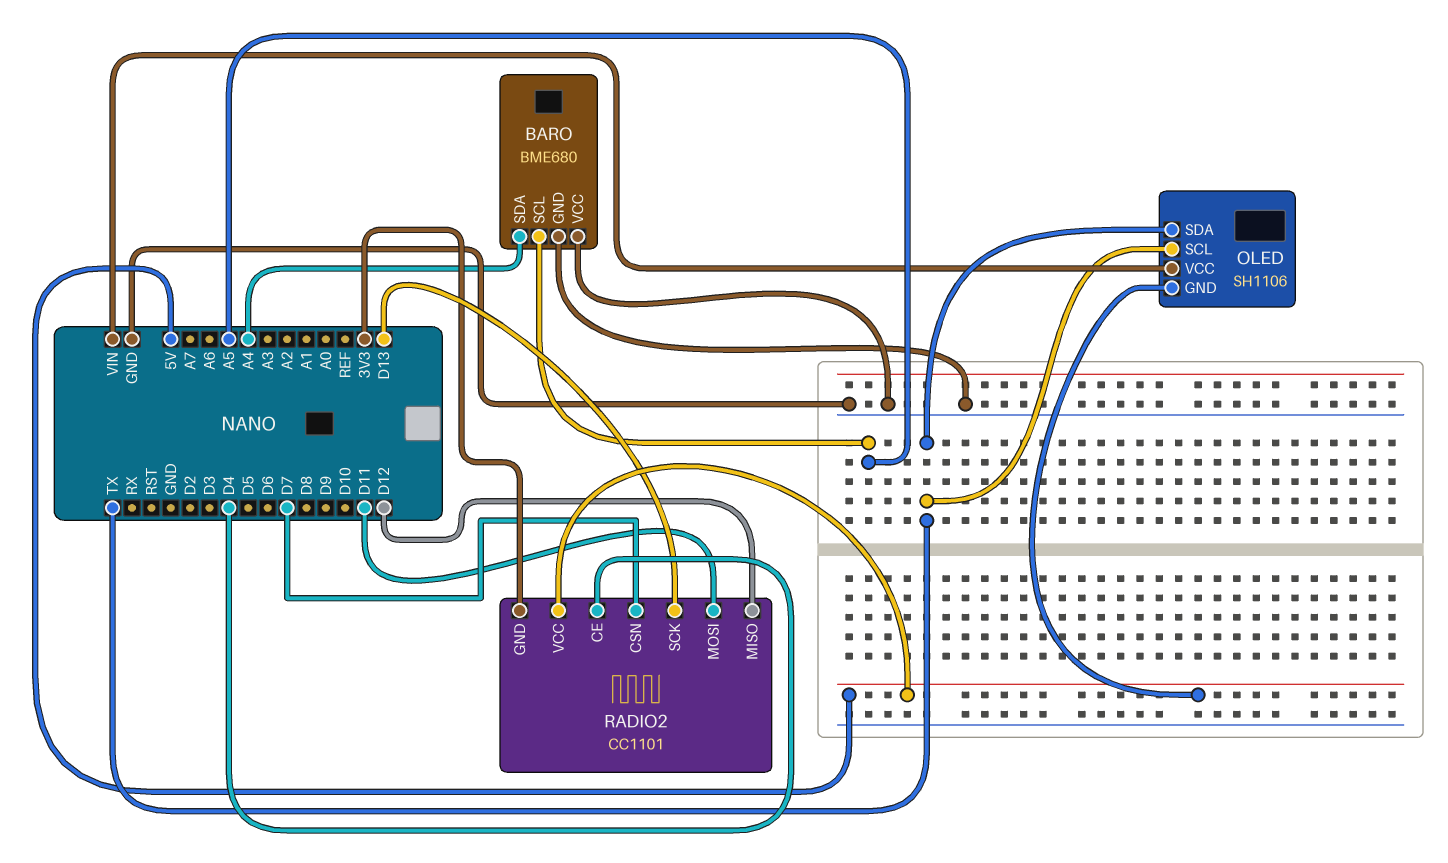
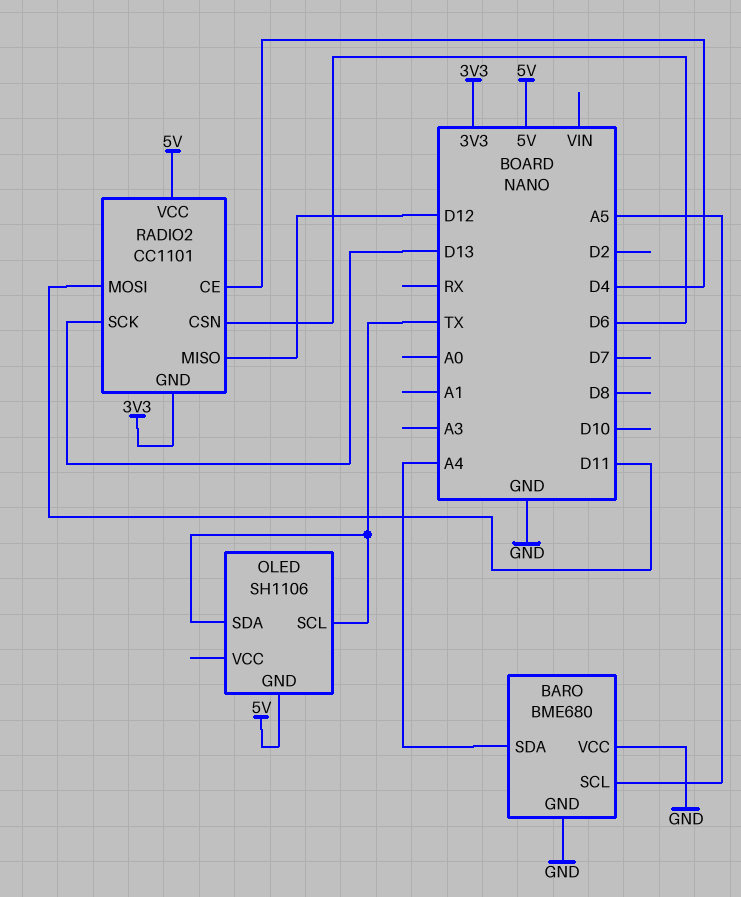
OLED pin VCC: VIN -> none
RADIO2 pin CSN: D7 -> D6

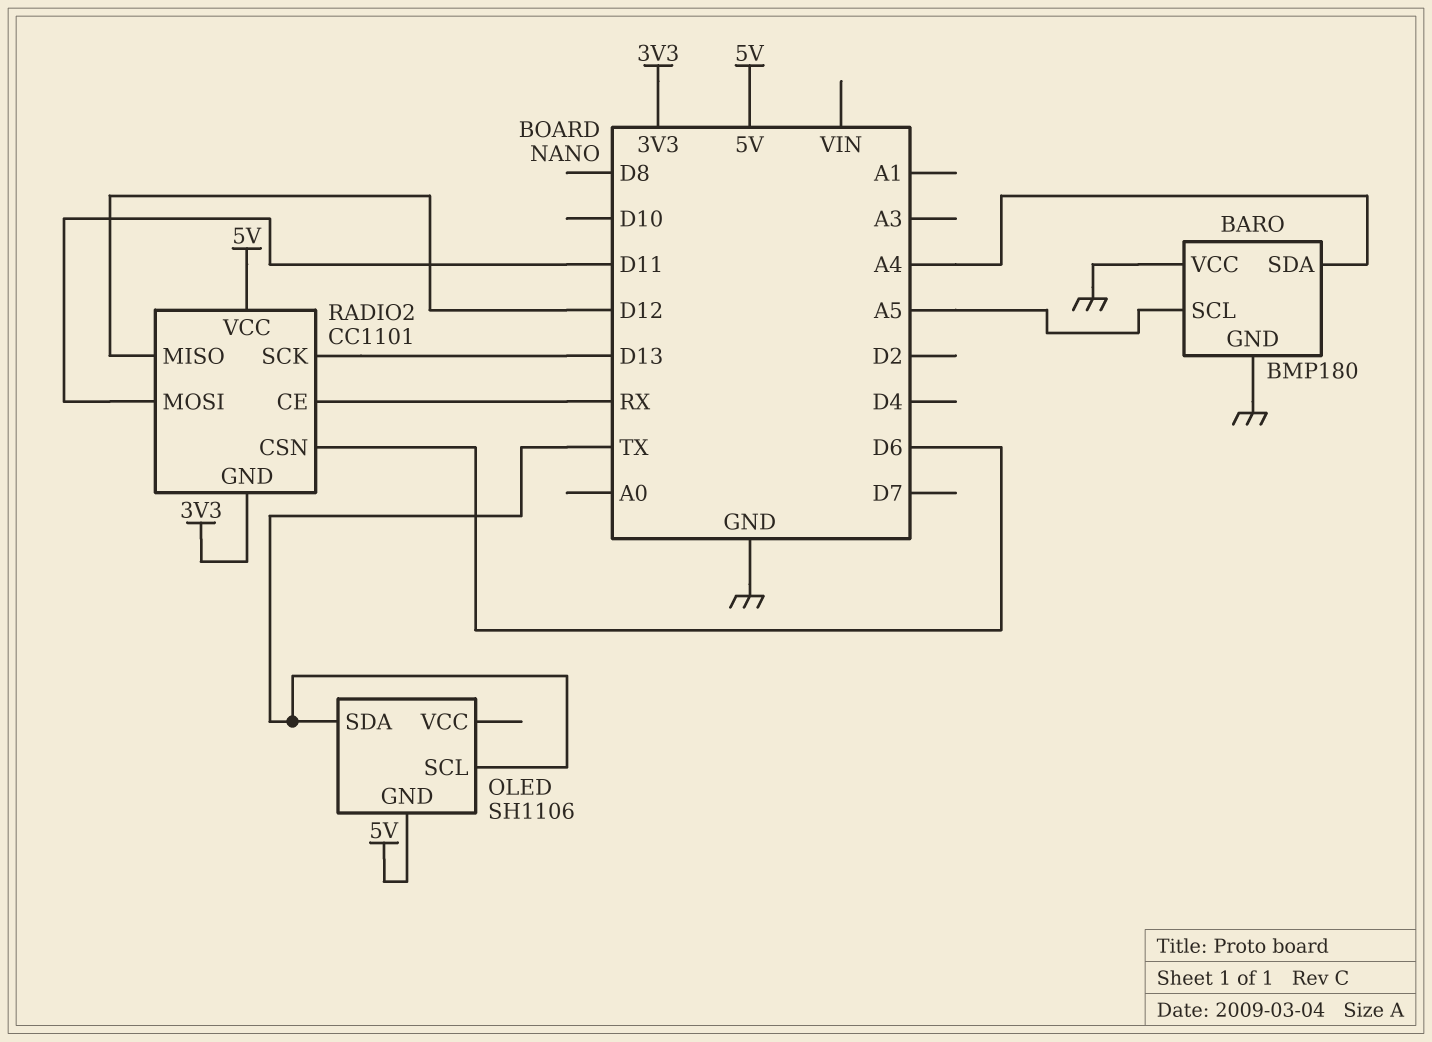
BARO: BME680 -> BMP180
RADIO2 pin CE: D4 -> RX

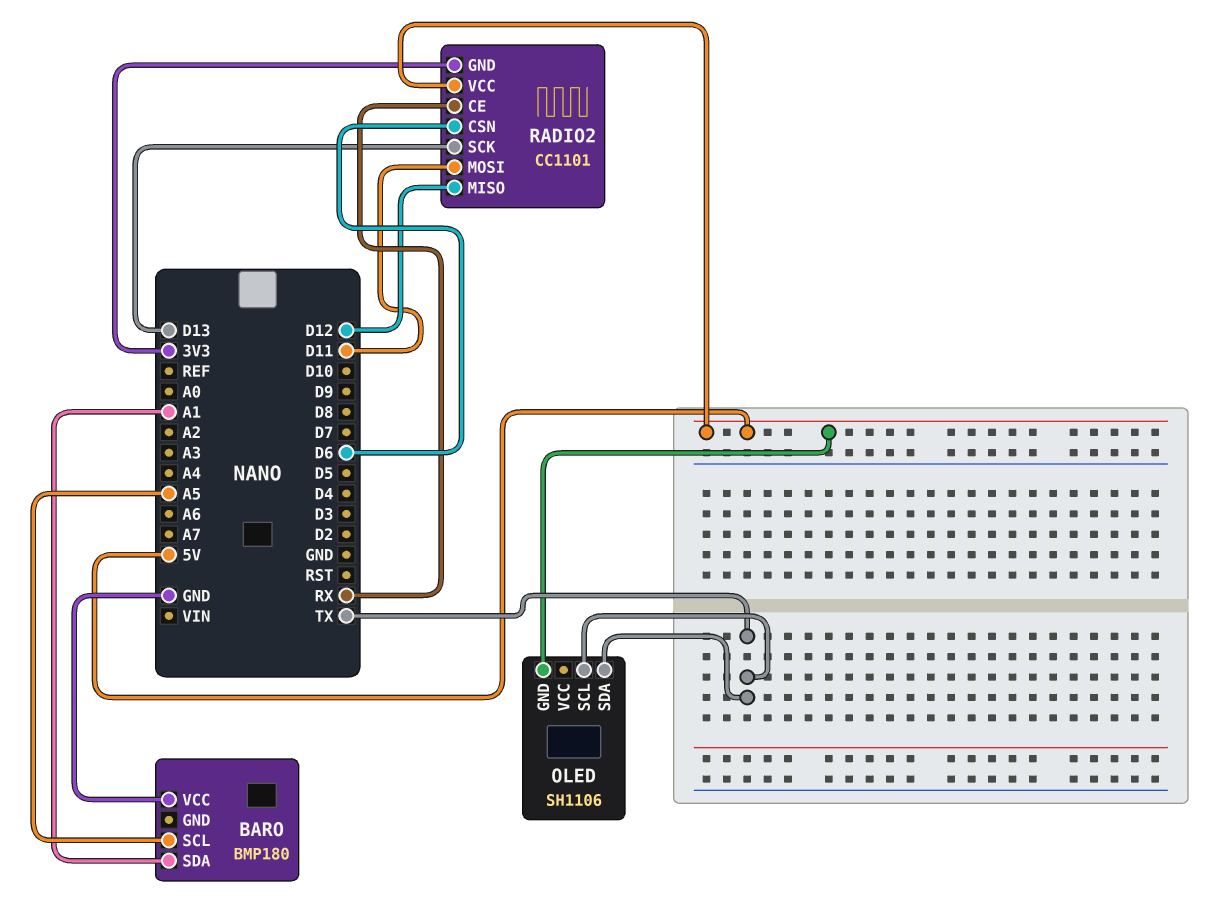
BARO pin GND: GND -> none
BARO pin SDA: A4 -> A1

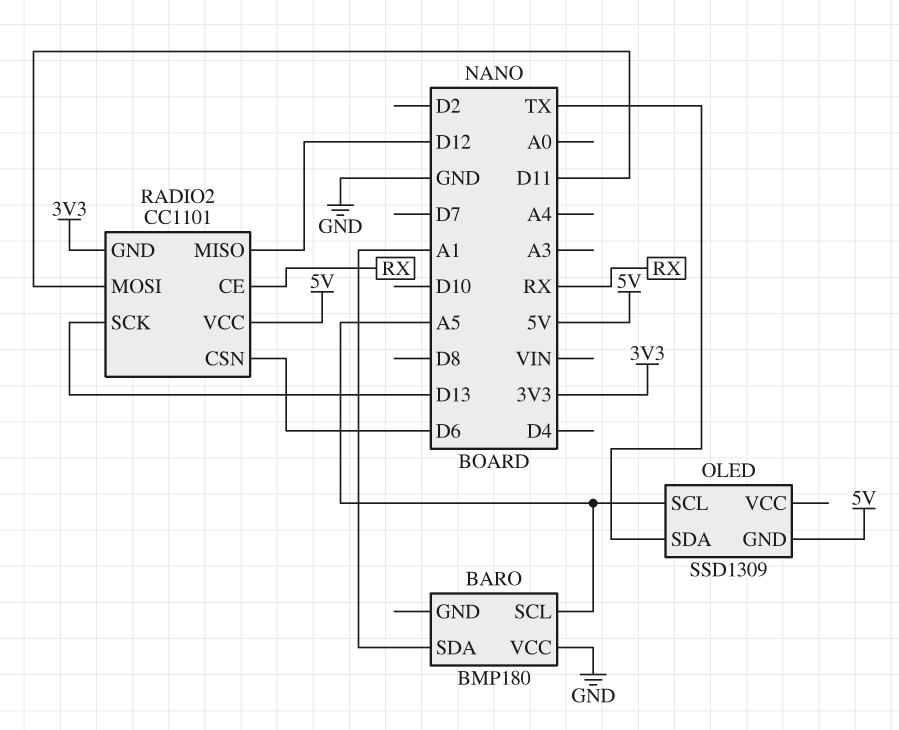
OLED: SH1106 -> SSD1309
OLED pin SCL: TX -> A5

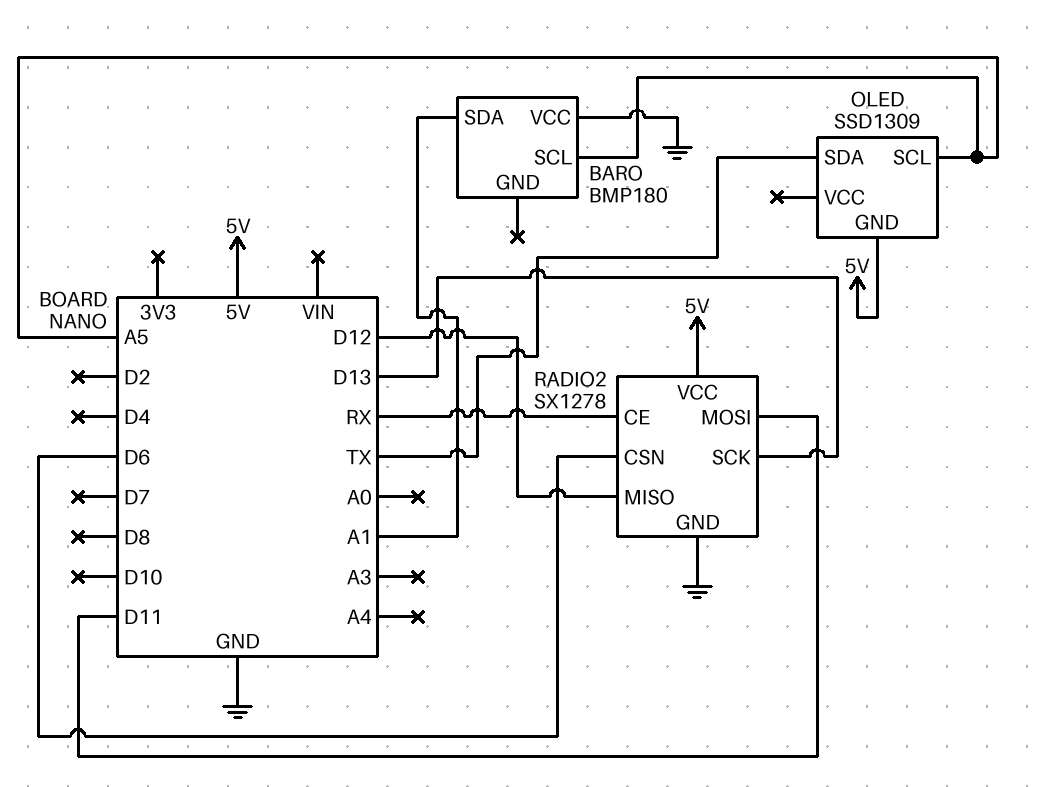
RADIO2: CC1101 -> SX1278
RADIO2 pin GND: 3V3 -> GND

